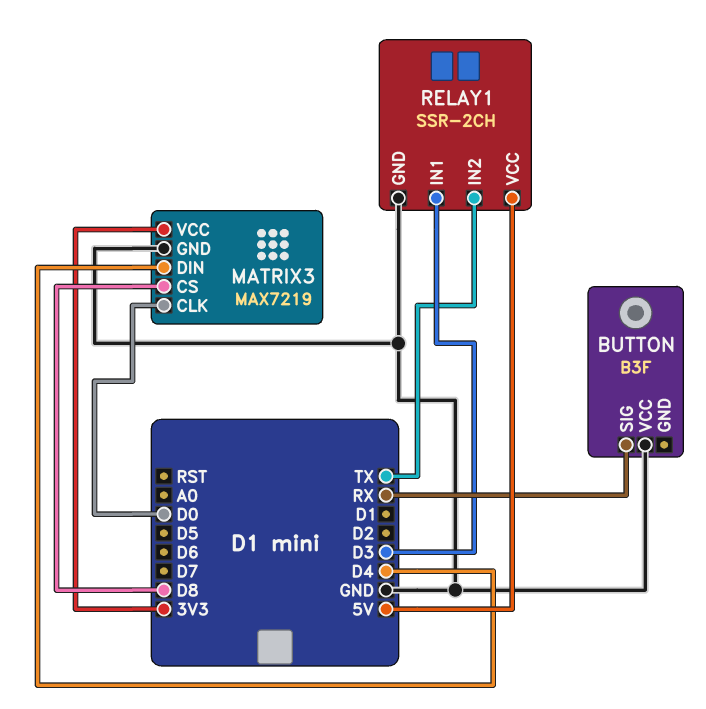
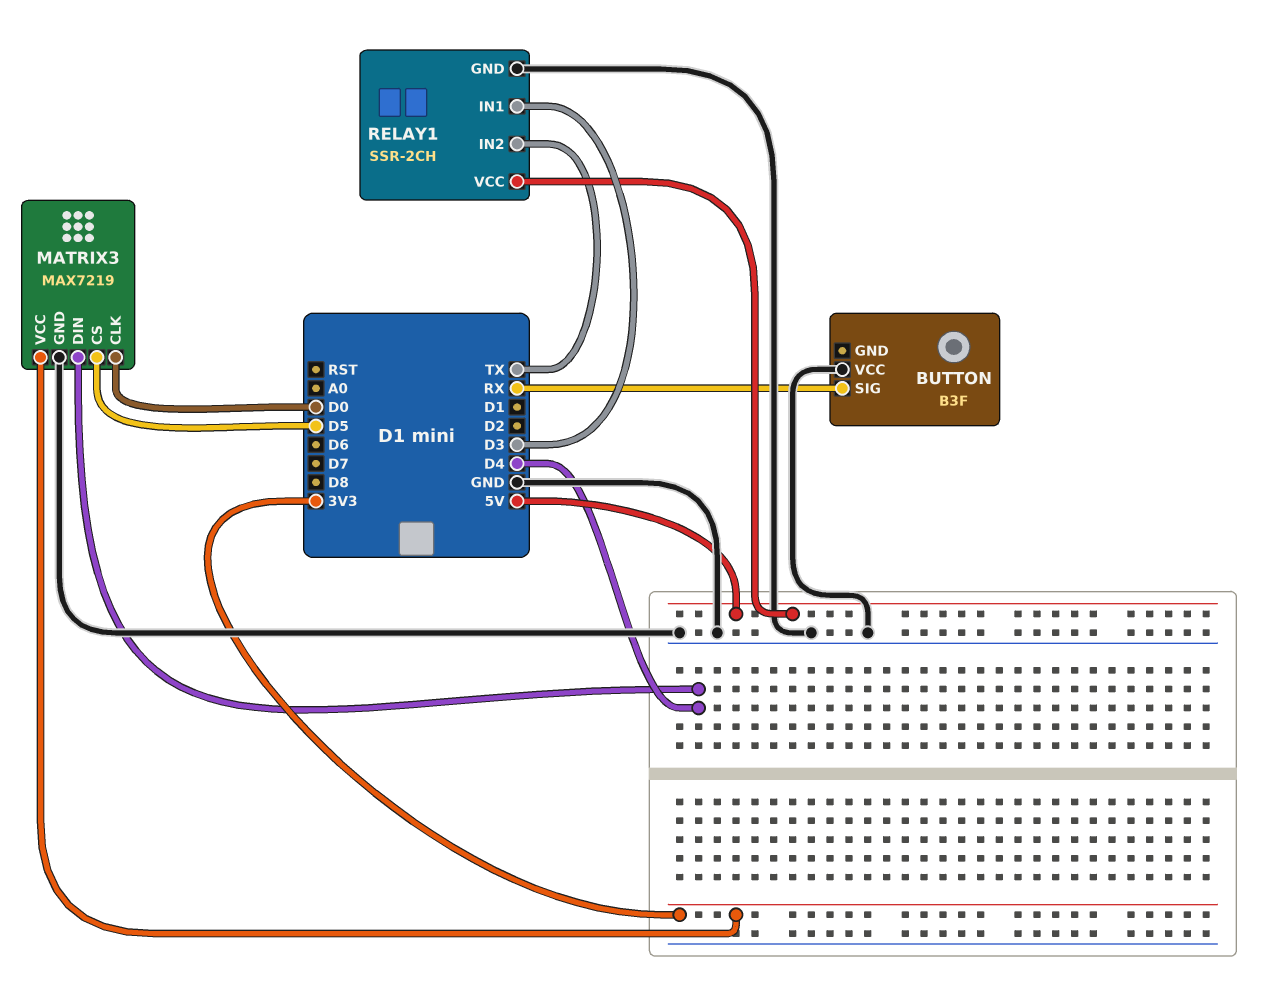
MATRIX3 pin CS: D8 -> D5

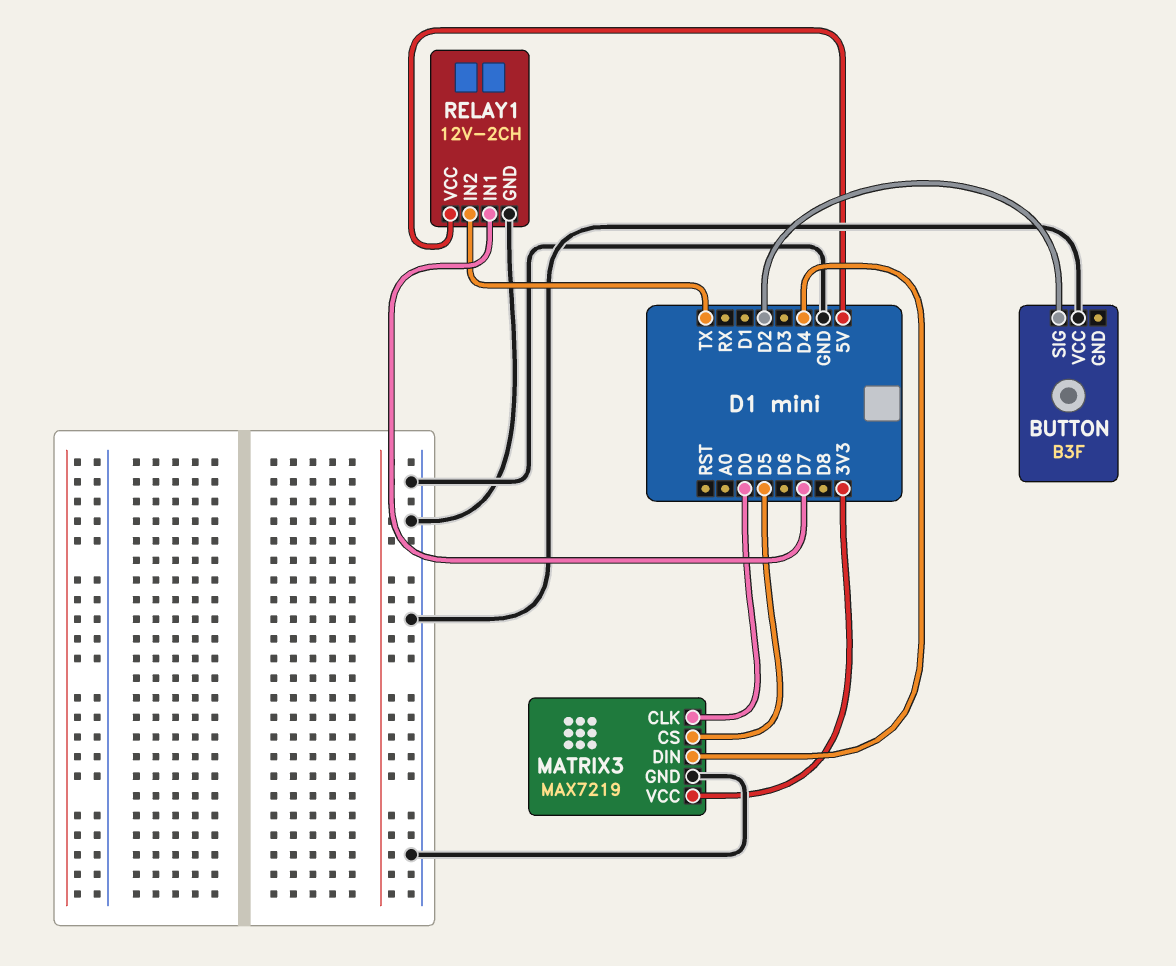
BUTTON pin SIG: RX -> D2
RELAY1: SSR-2CH -> 12V-2CH
RELAY1 pin IN1: D3 -> D7

